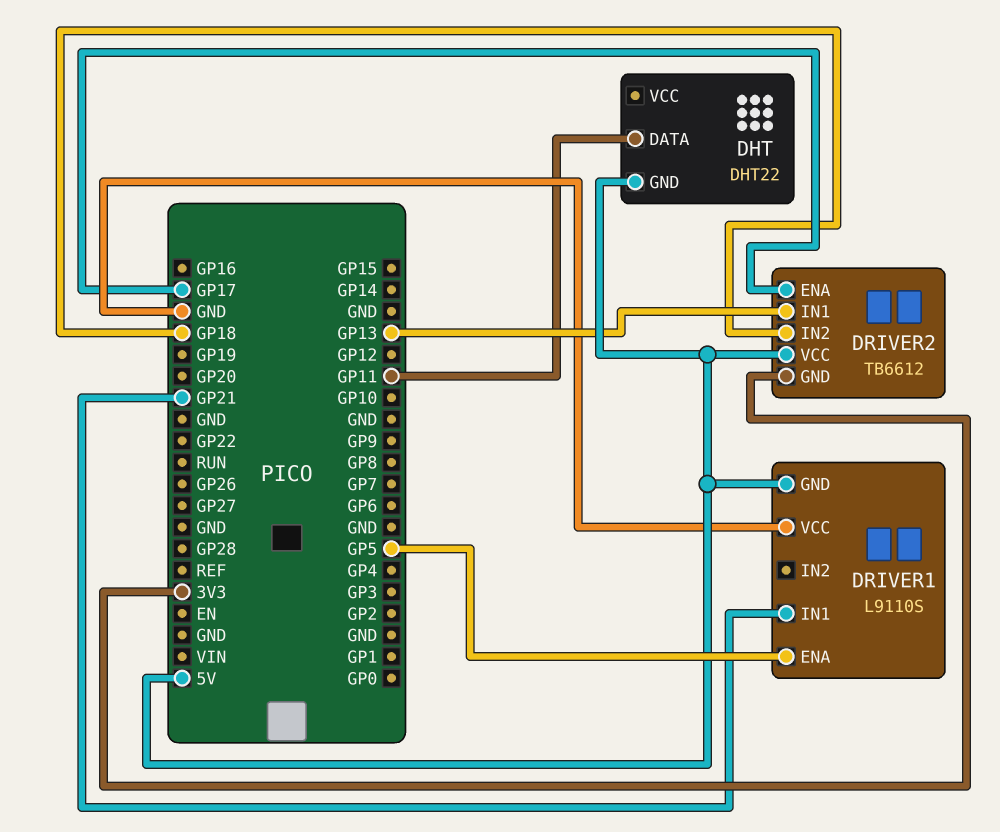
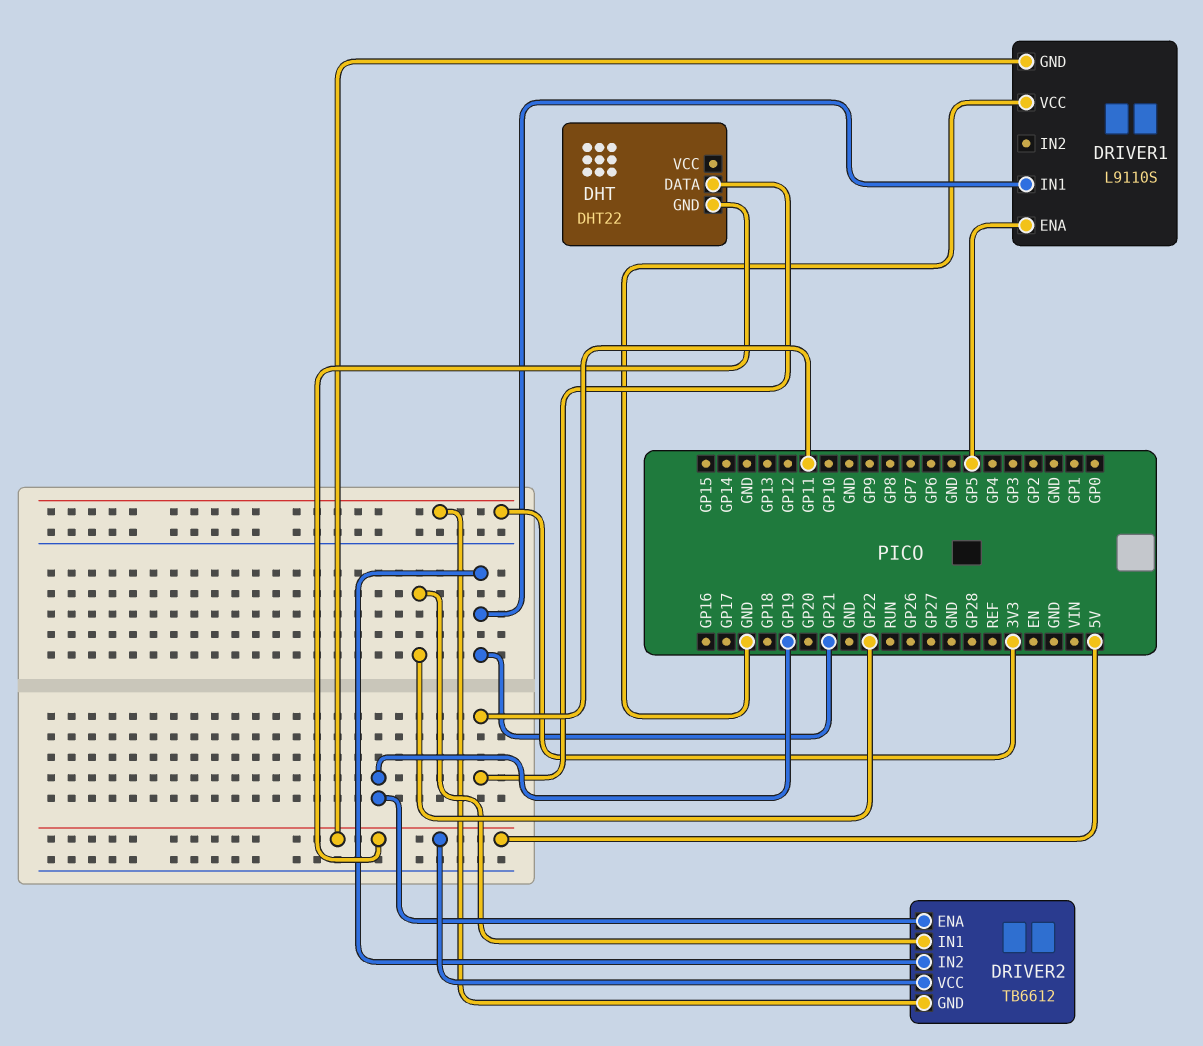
DRIVER2 pin ENA: GP17 -> GP19
DRIVER2 pin IN1: GP13 -> GP22
DRIVER2 pin IN2: GP18 -> GP21

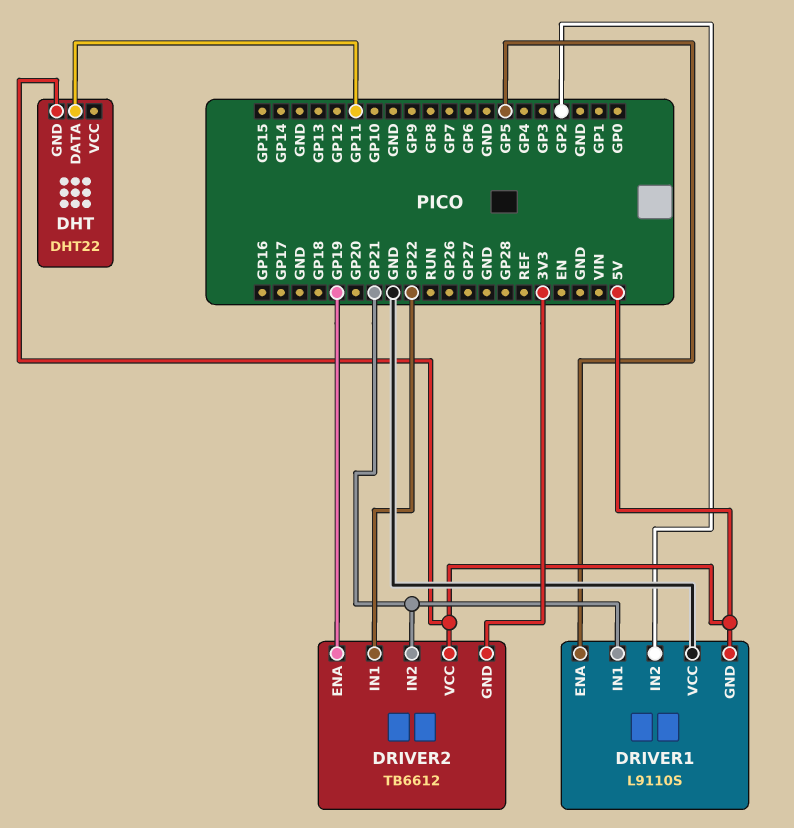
DRIVER1 pin IN2: none -> GP2

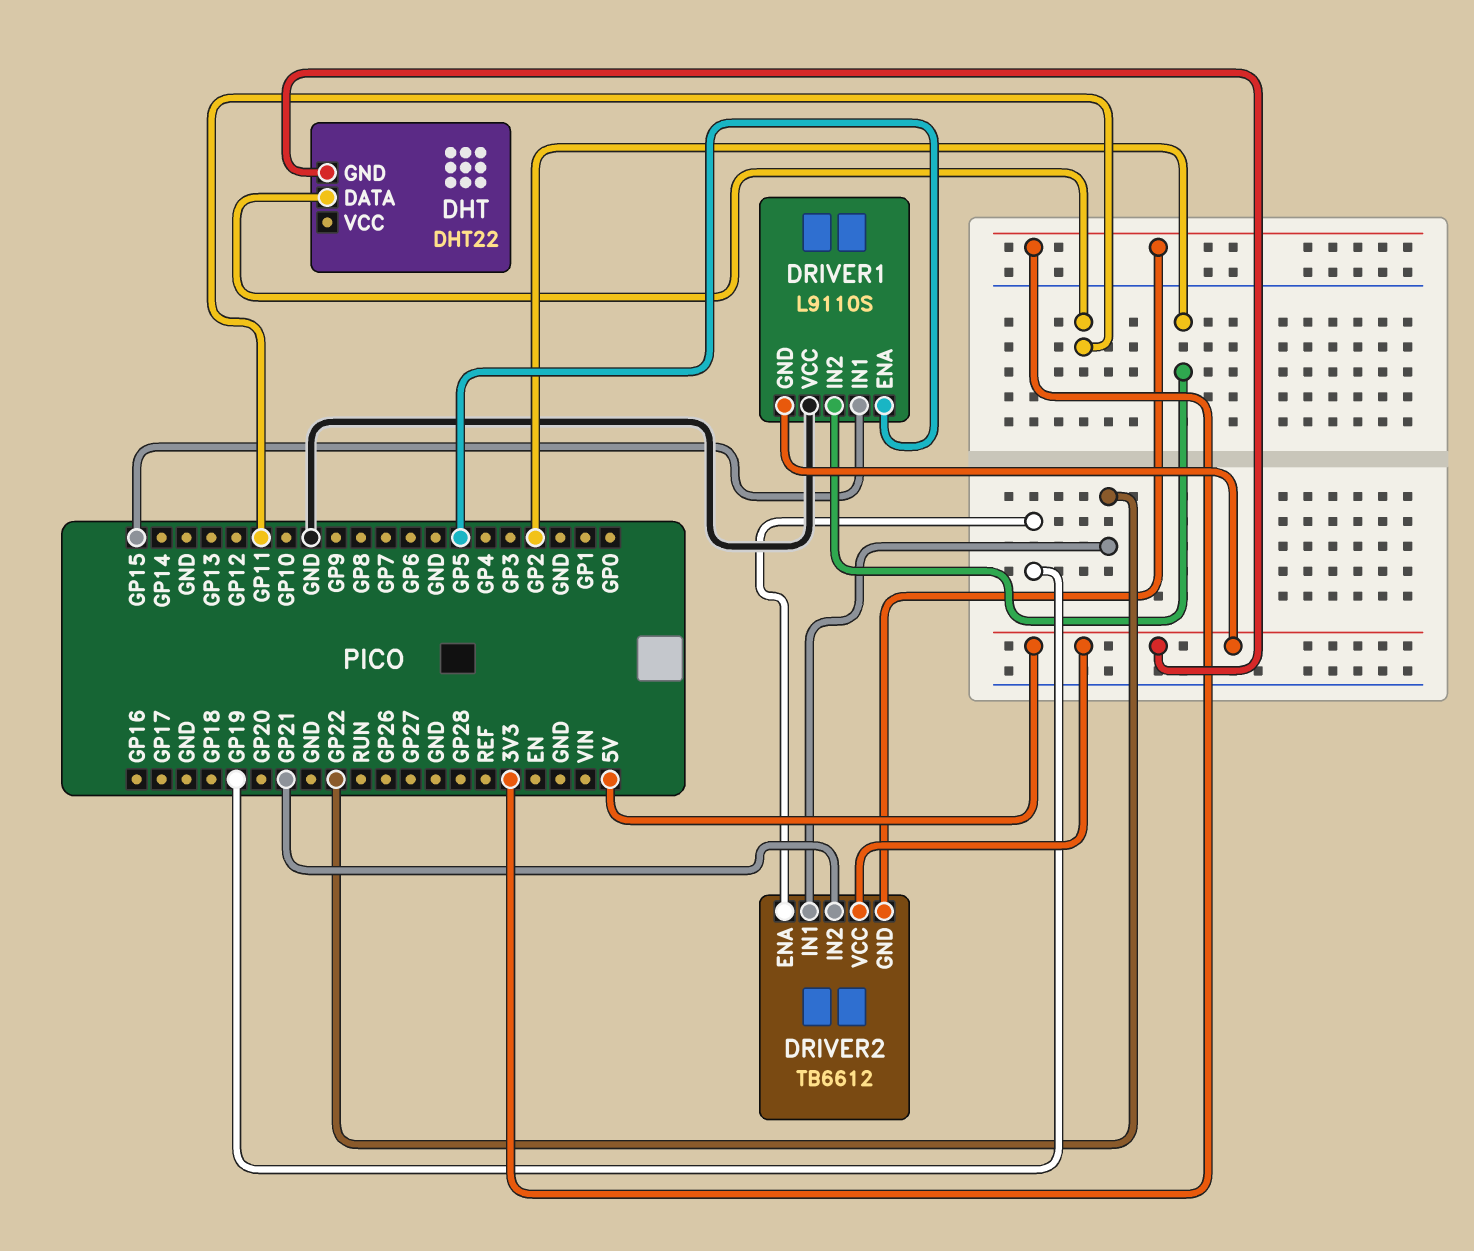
DRIVER1 pin IN1: GP21 -> GP15

